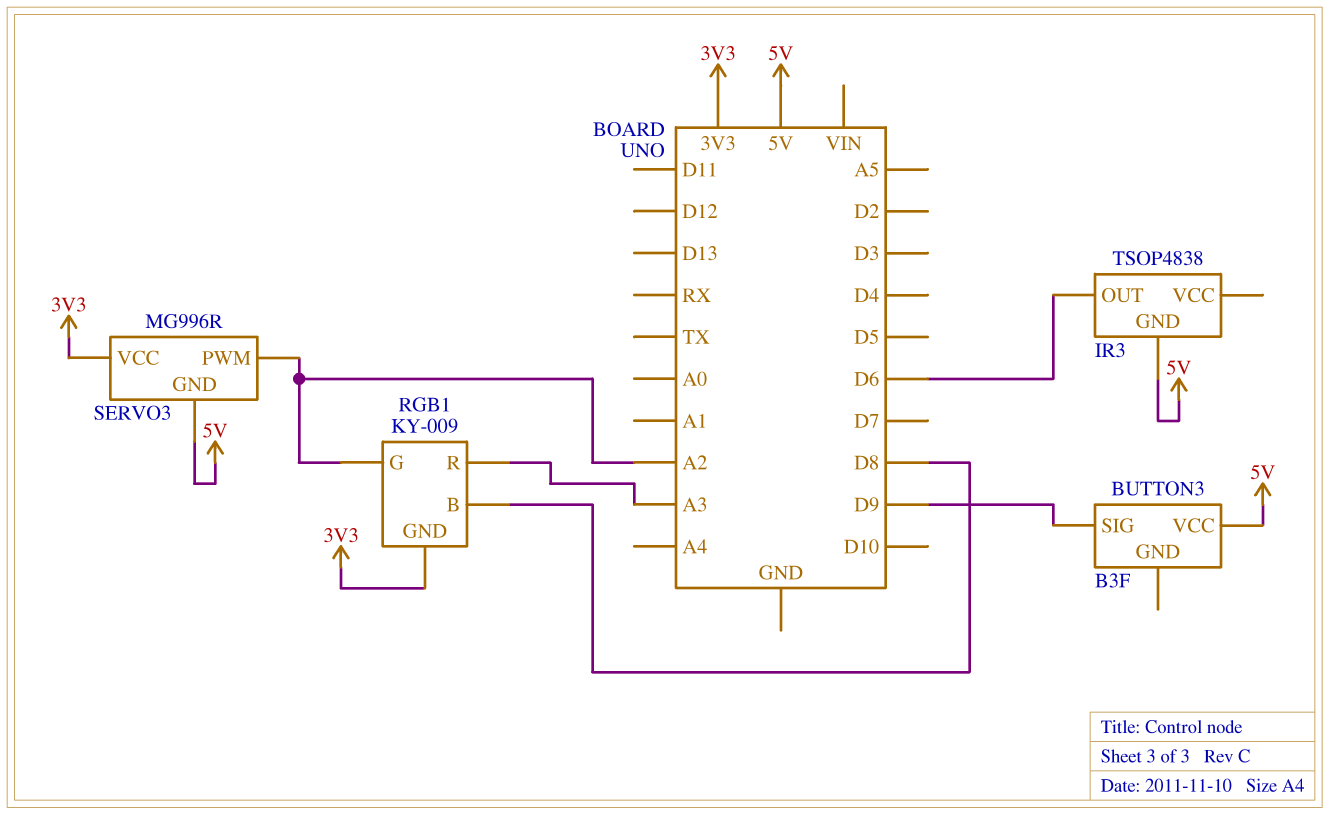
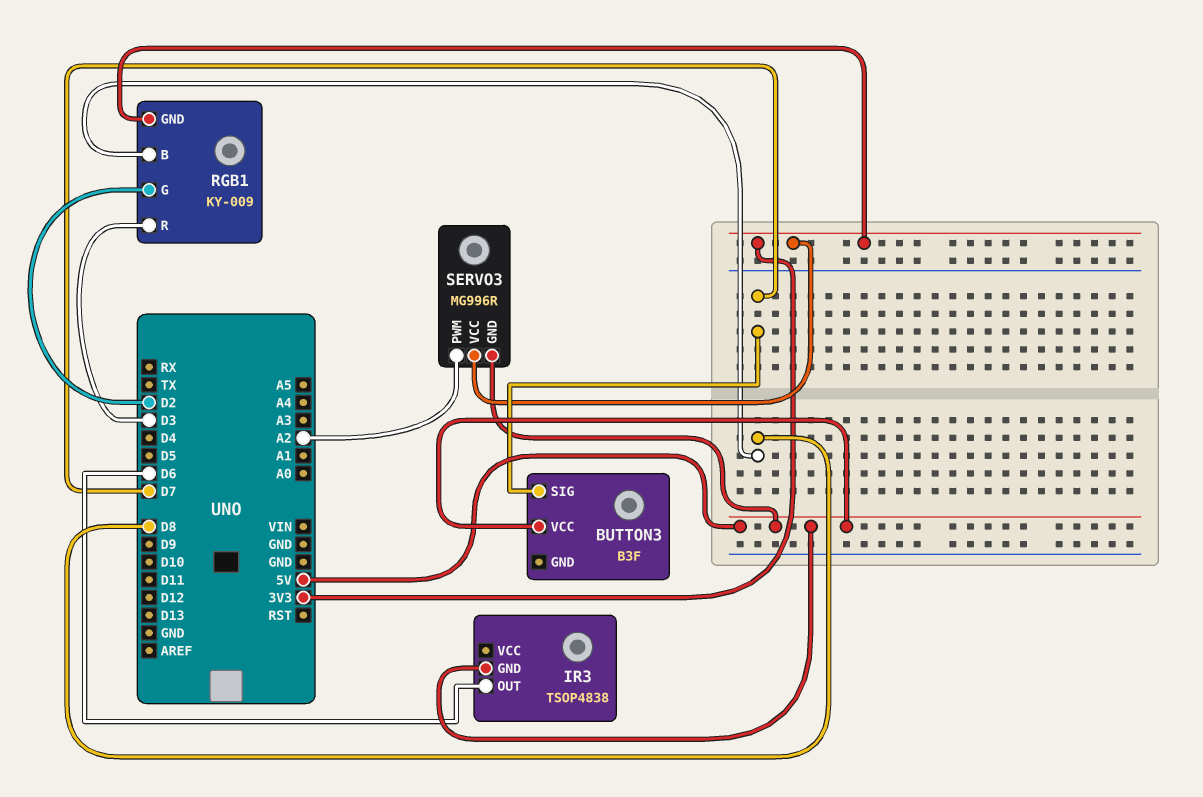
BUTTON3 pin SIG: D9 -> D7
RGB1 pin G: A2 -> D2
RGB1 pin R: A3 -> D3

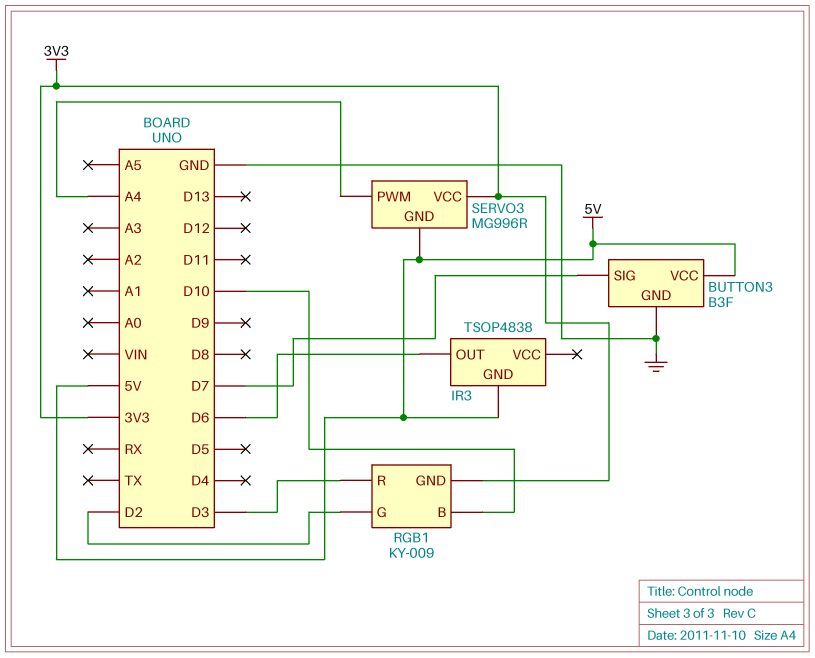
BUTTON3 pin GND: none -> GND
RGB1 pin B: D8 -> D10
SERVO3 pin PWM: A2 -> A4

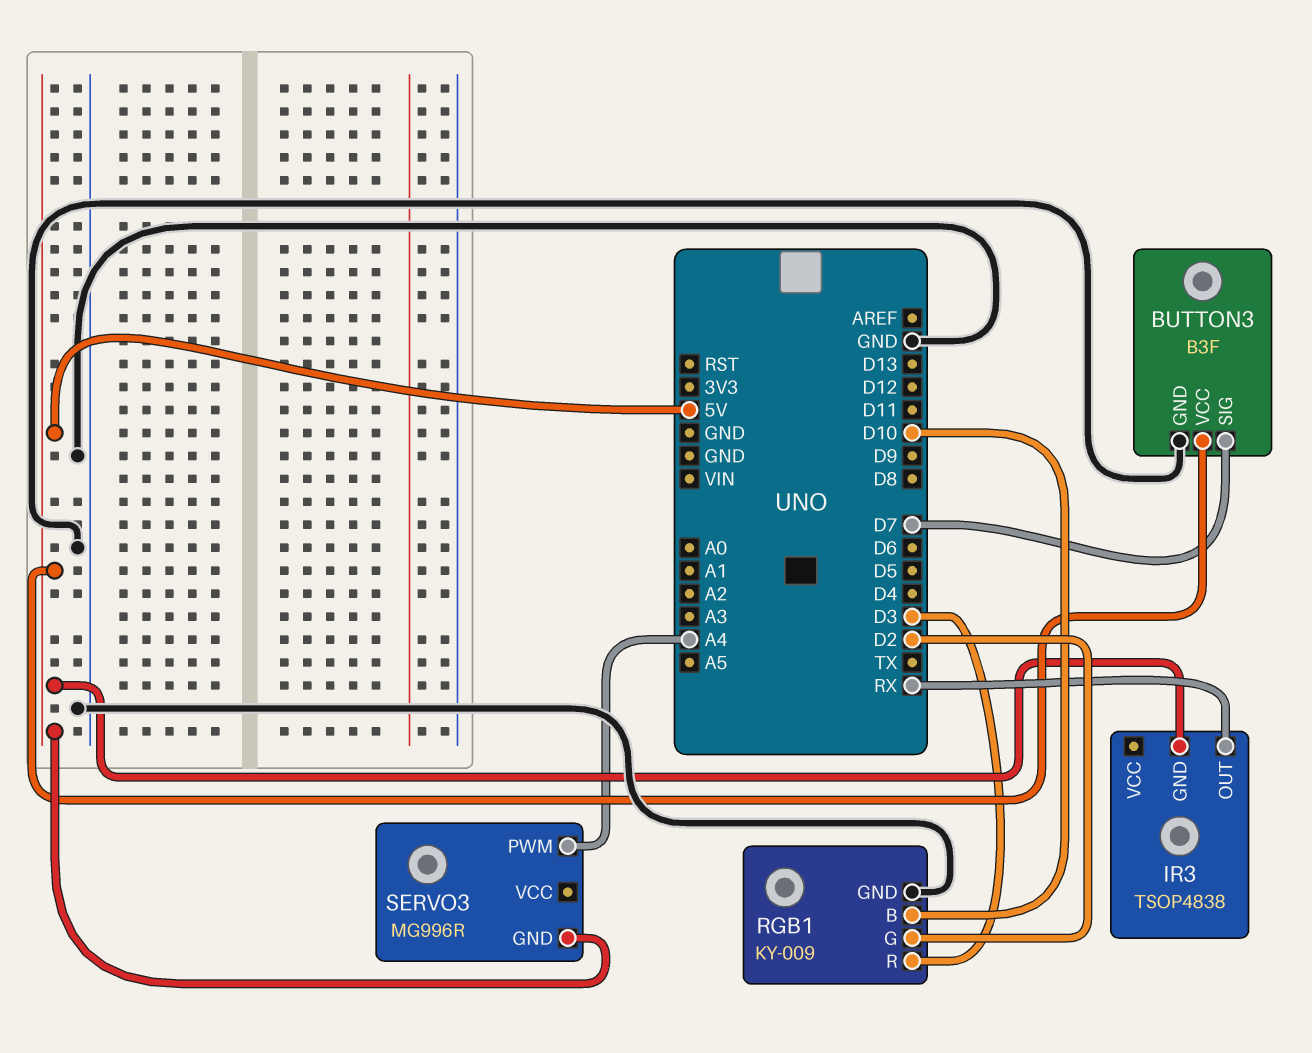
IR3 pin OUT: D6 -> RX
RGB1 pin GND: 3V3 -> GND
SERVO3 pin VCC: 3V3 -> none

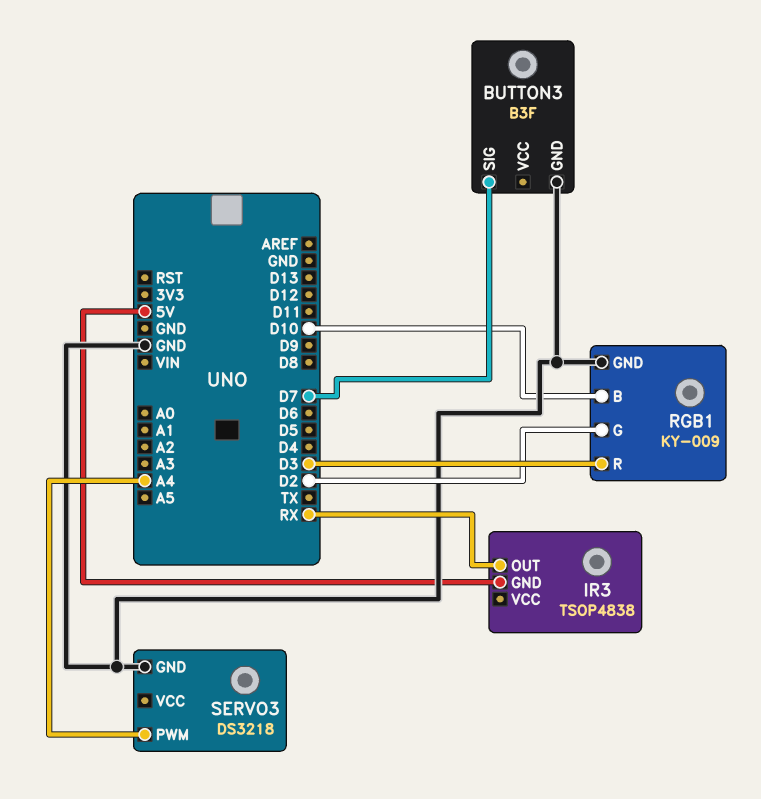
BUTTON3 pin VCC: 5V -> none
SERVO3: MG996R -> DS3218
SERVO3 pin GND: 5V -> GND

